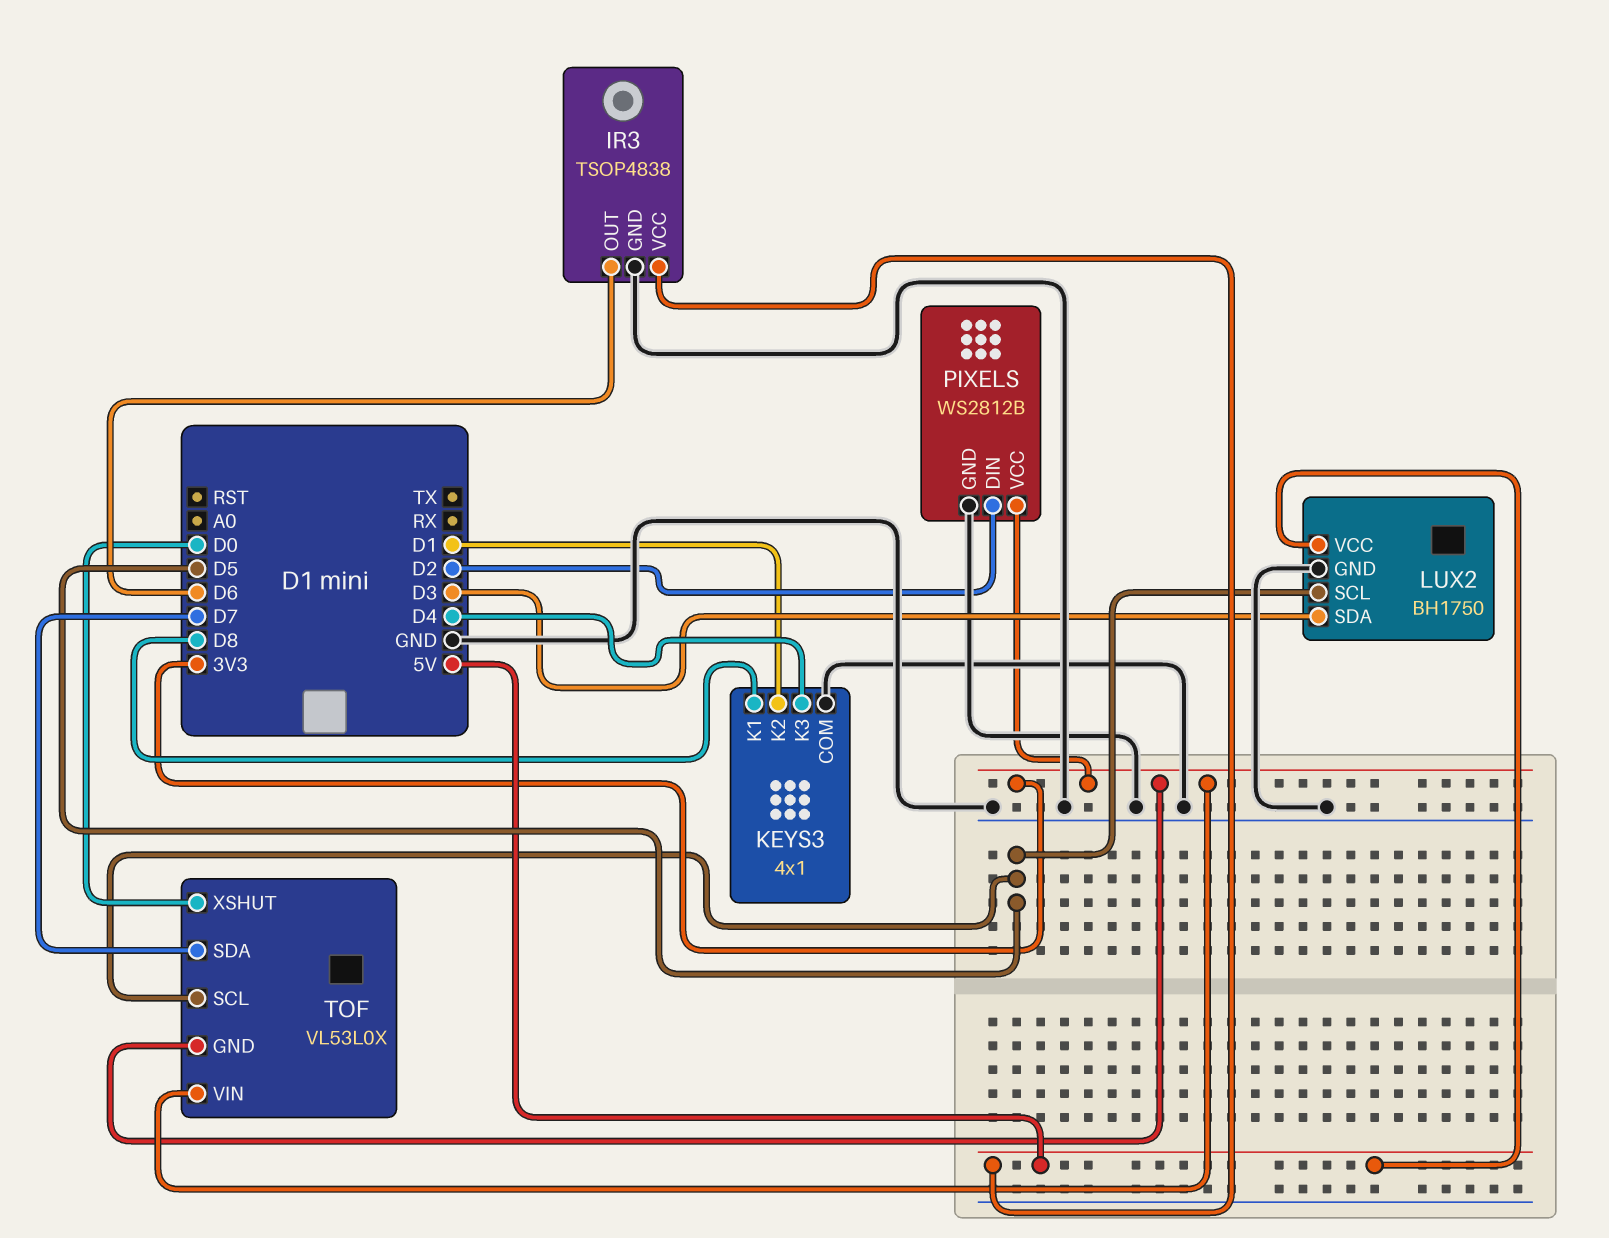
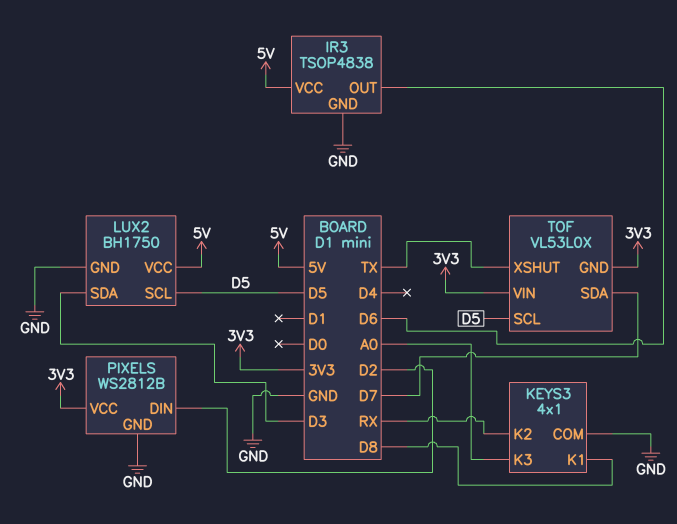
KEYS3 pin K2: D1 -> RX
KEYS3 pin K3: D4 -> A0
TOF pin XSHUT: D0 -> TX

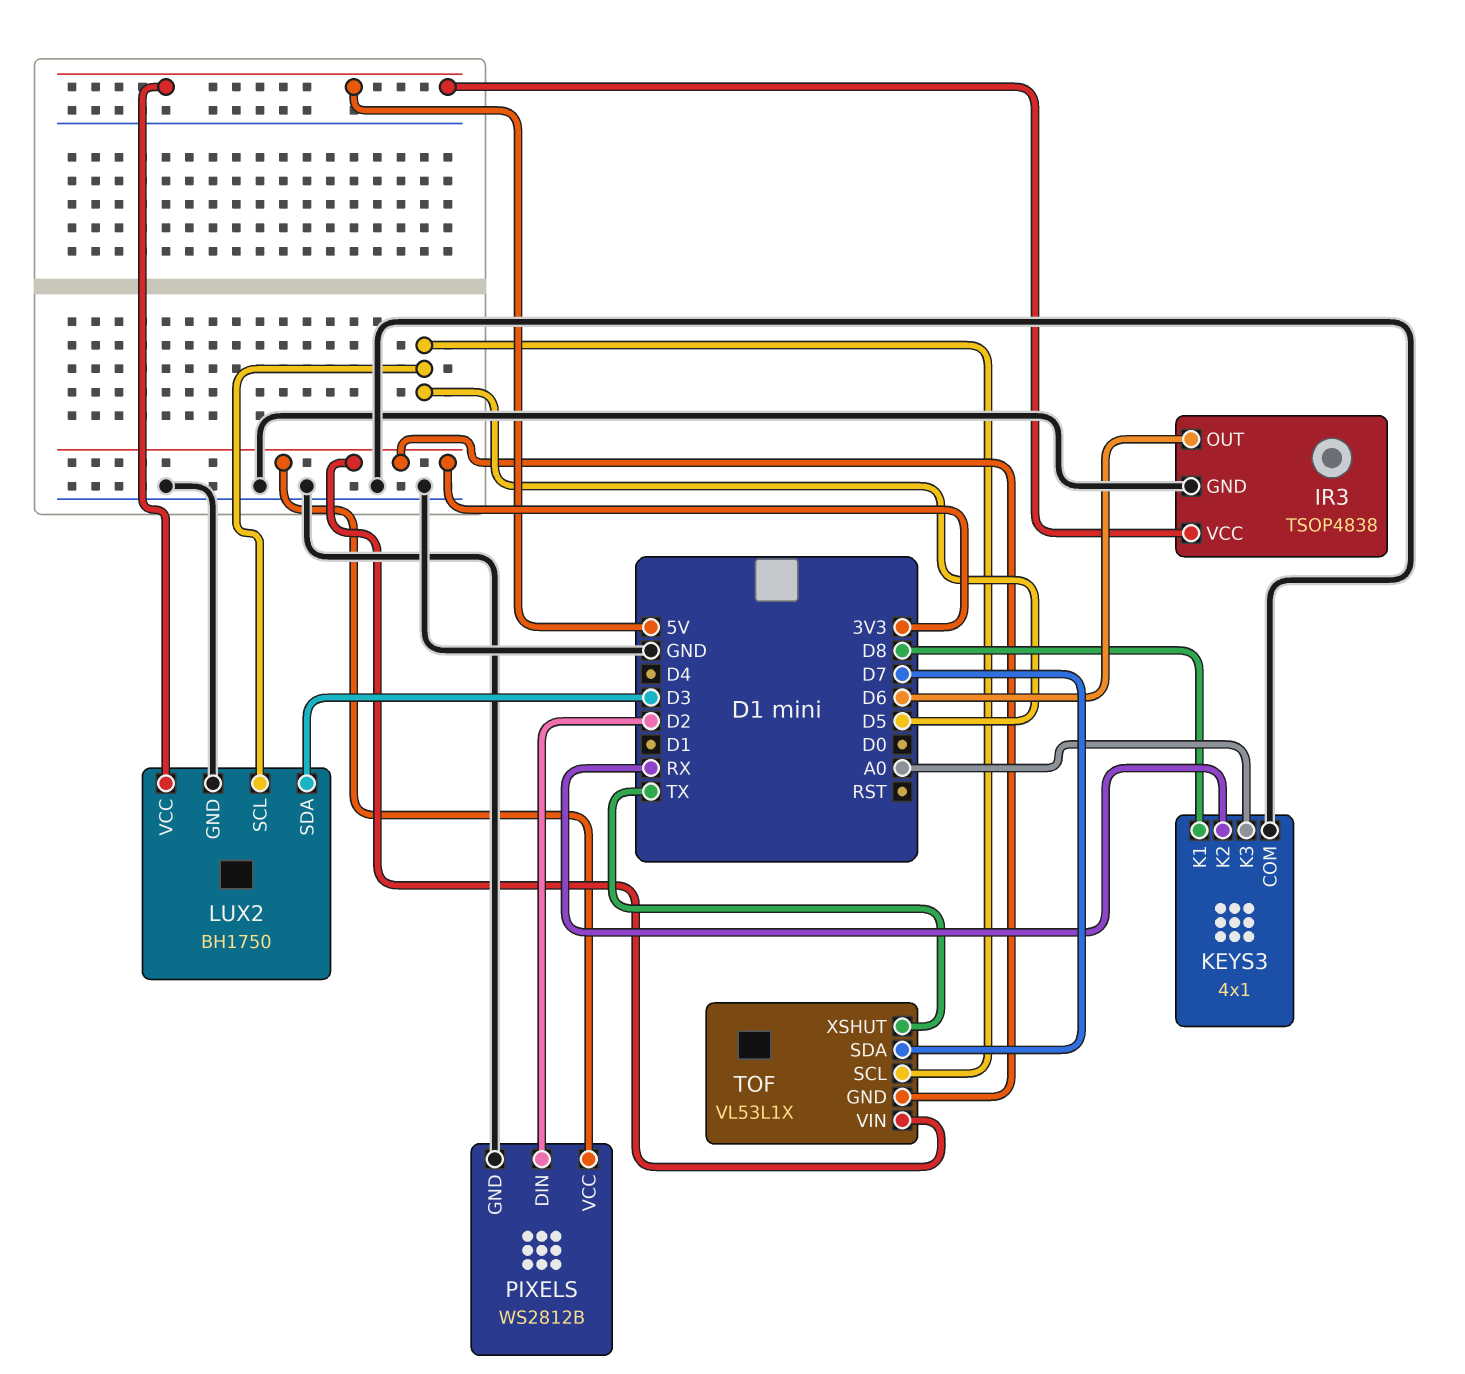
TOF: VL53L0X -> VL53L1X

